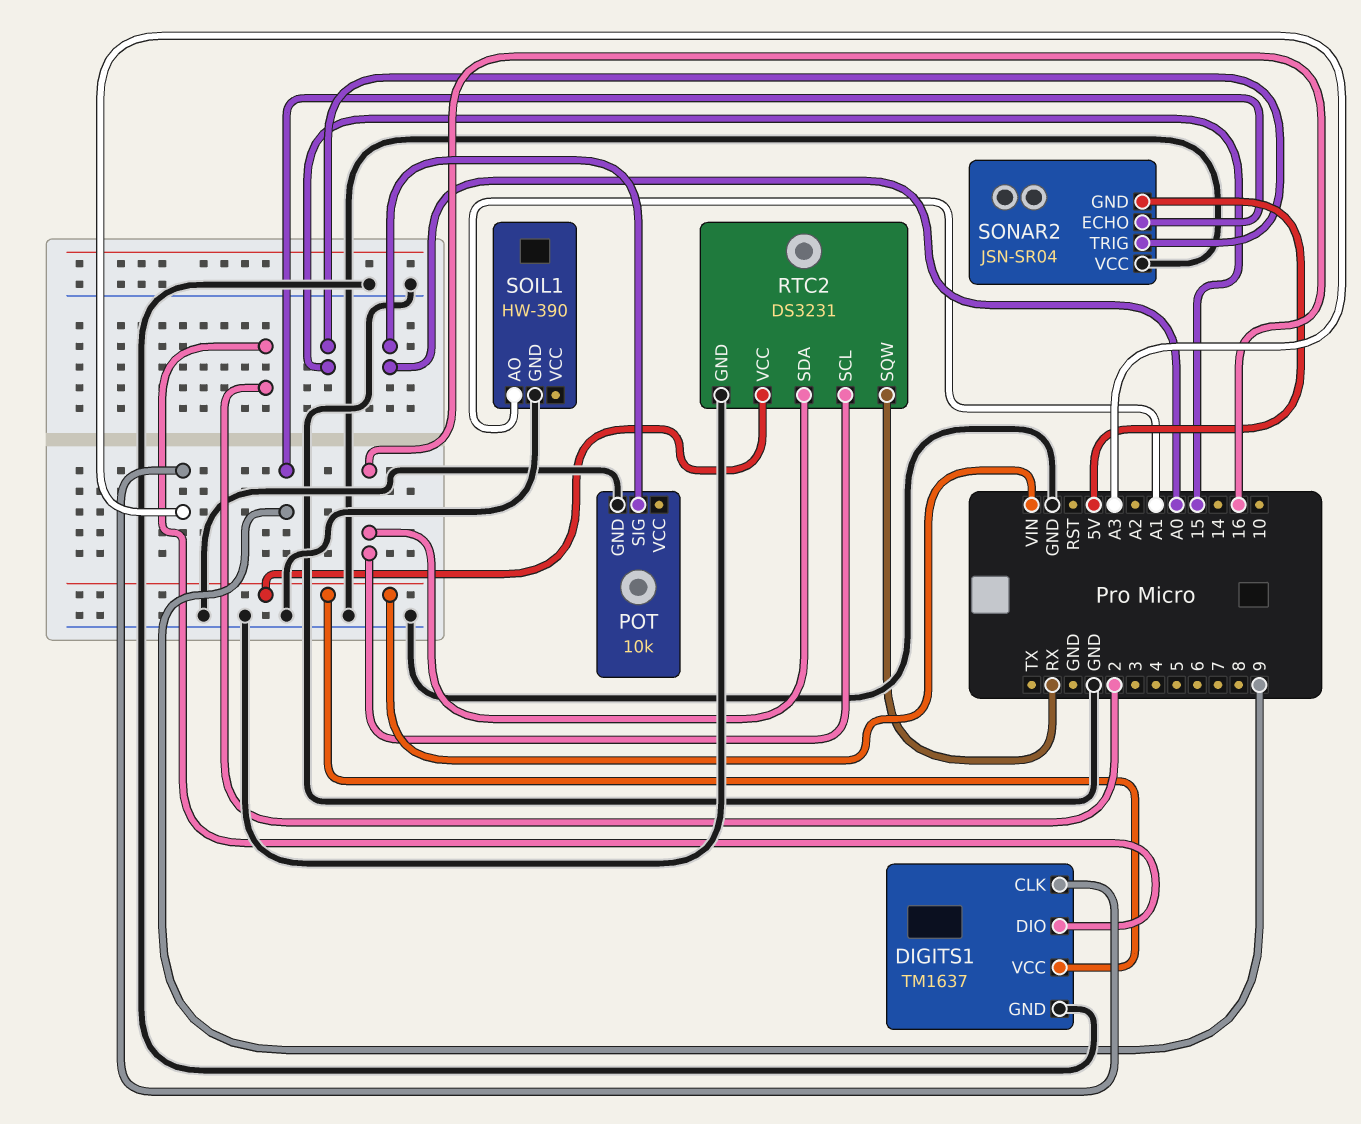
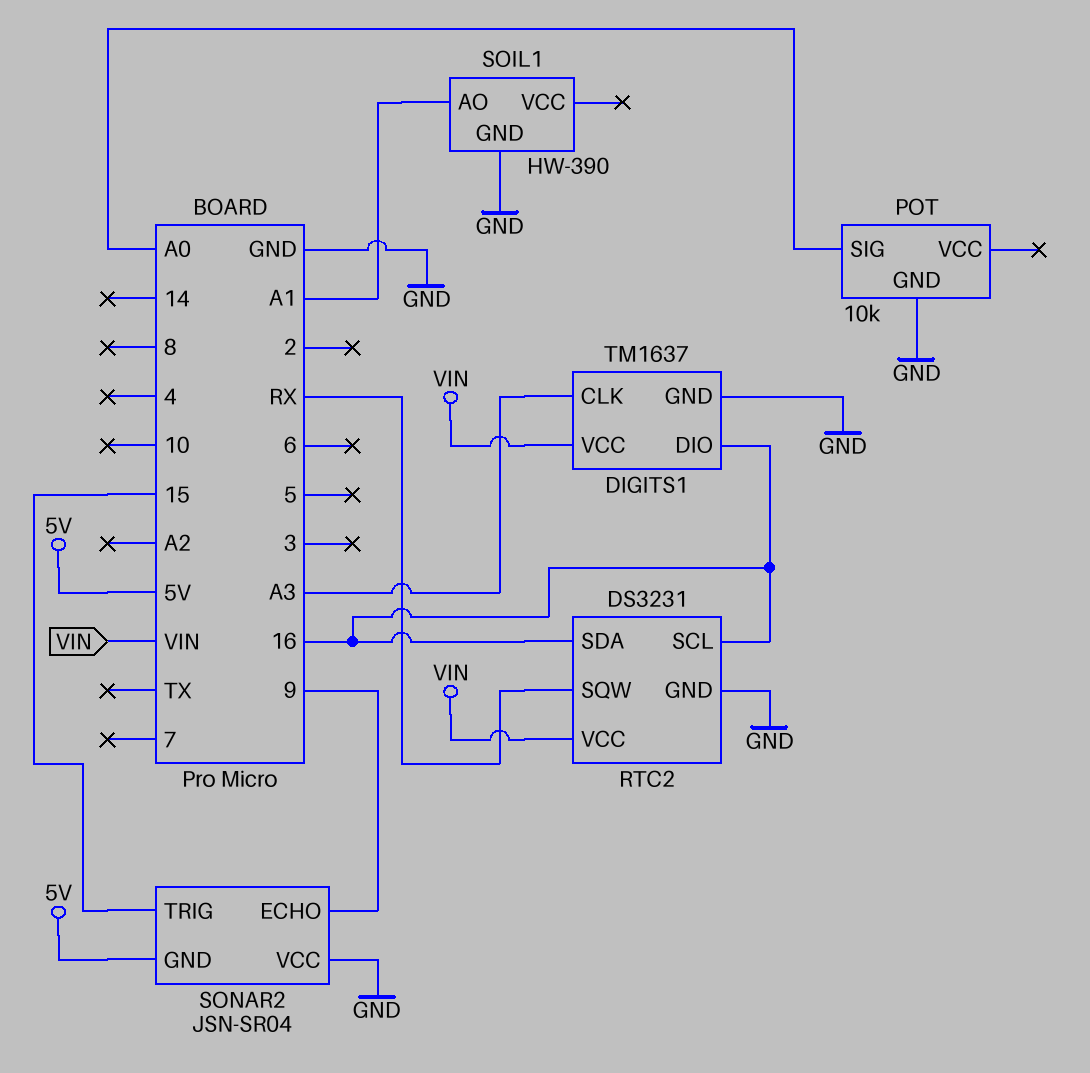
DIGITS1 pin DIO: 2 -> 16

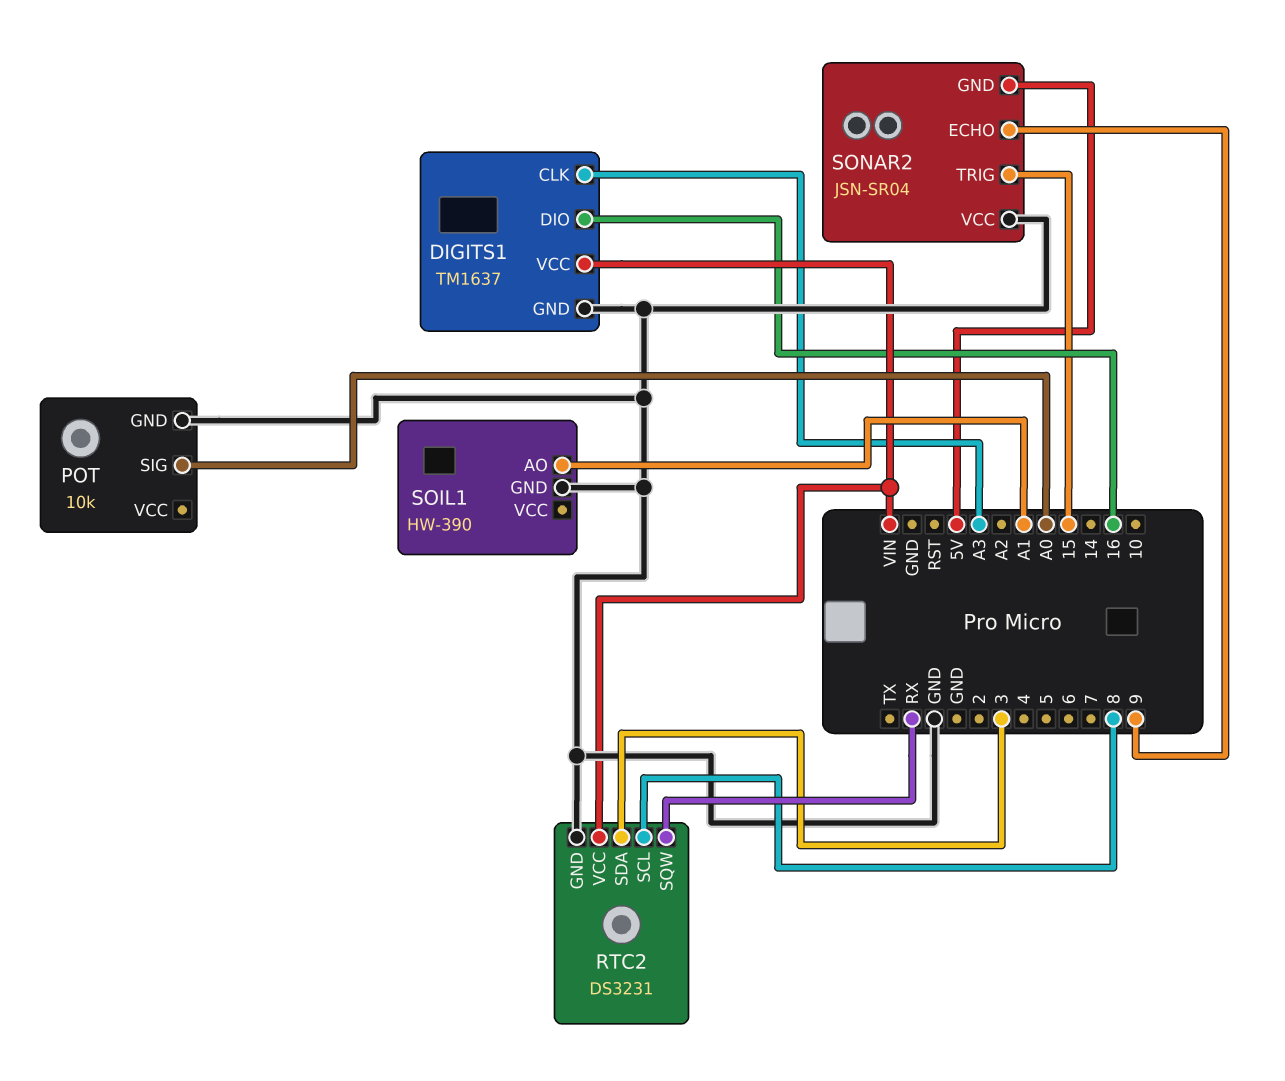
RTC2 pin SCL: 16 -> 8
RTC2 pin SDA: 16 -> 3

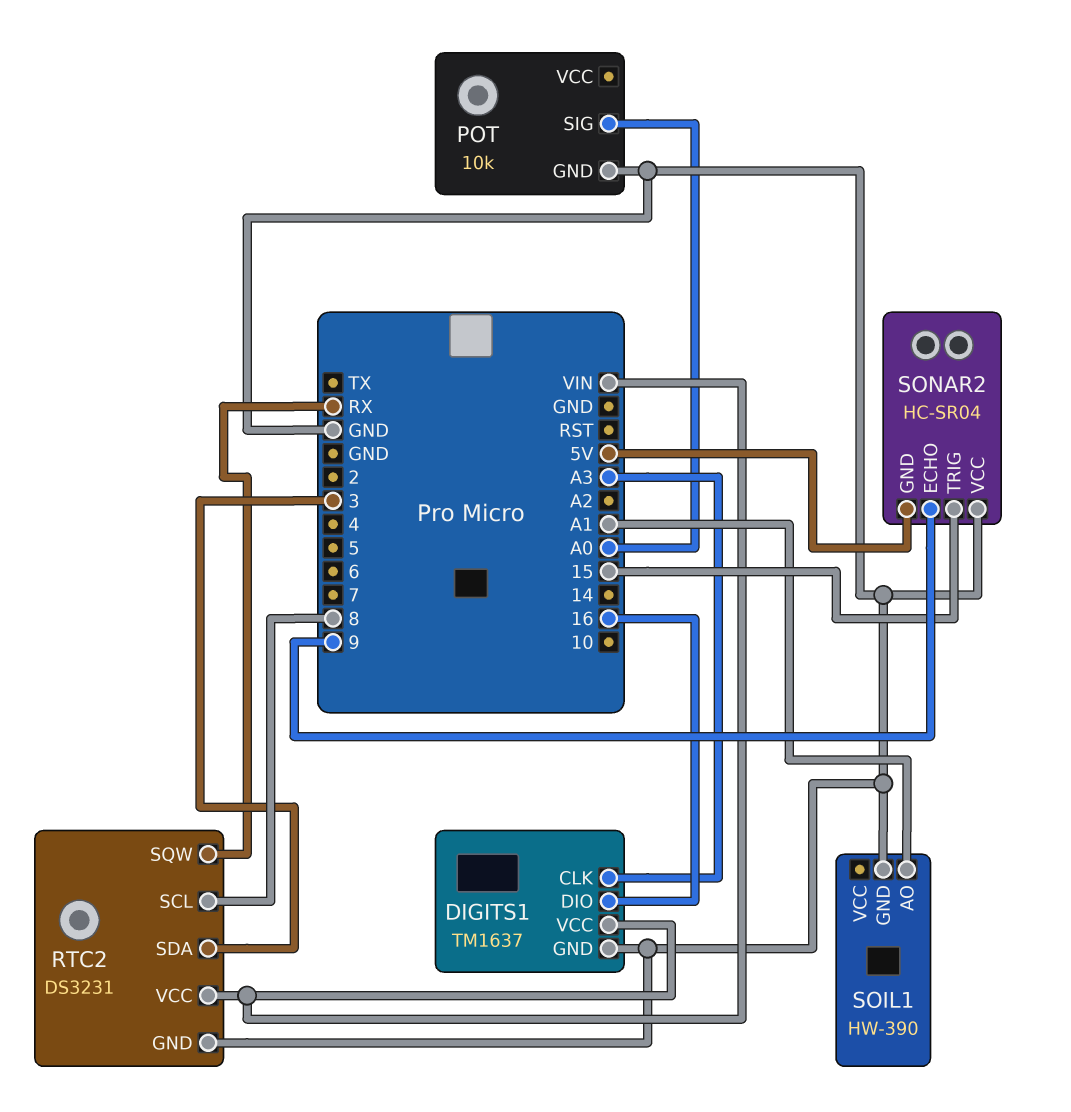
SONAR2: JSN-SR04 -> HC-SR04

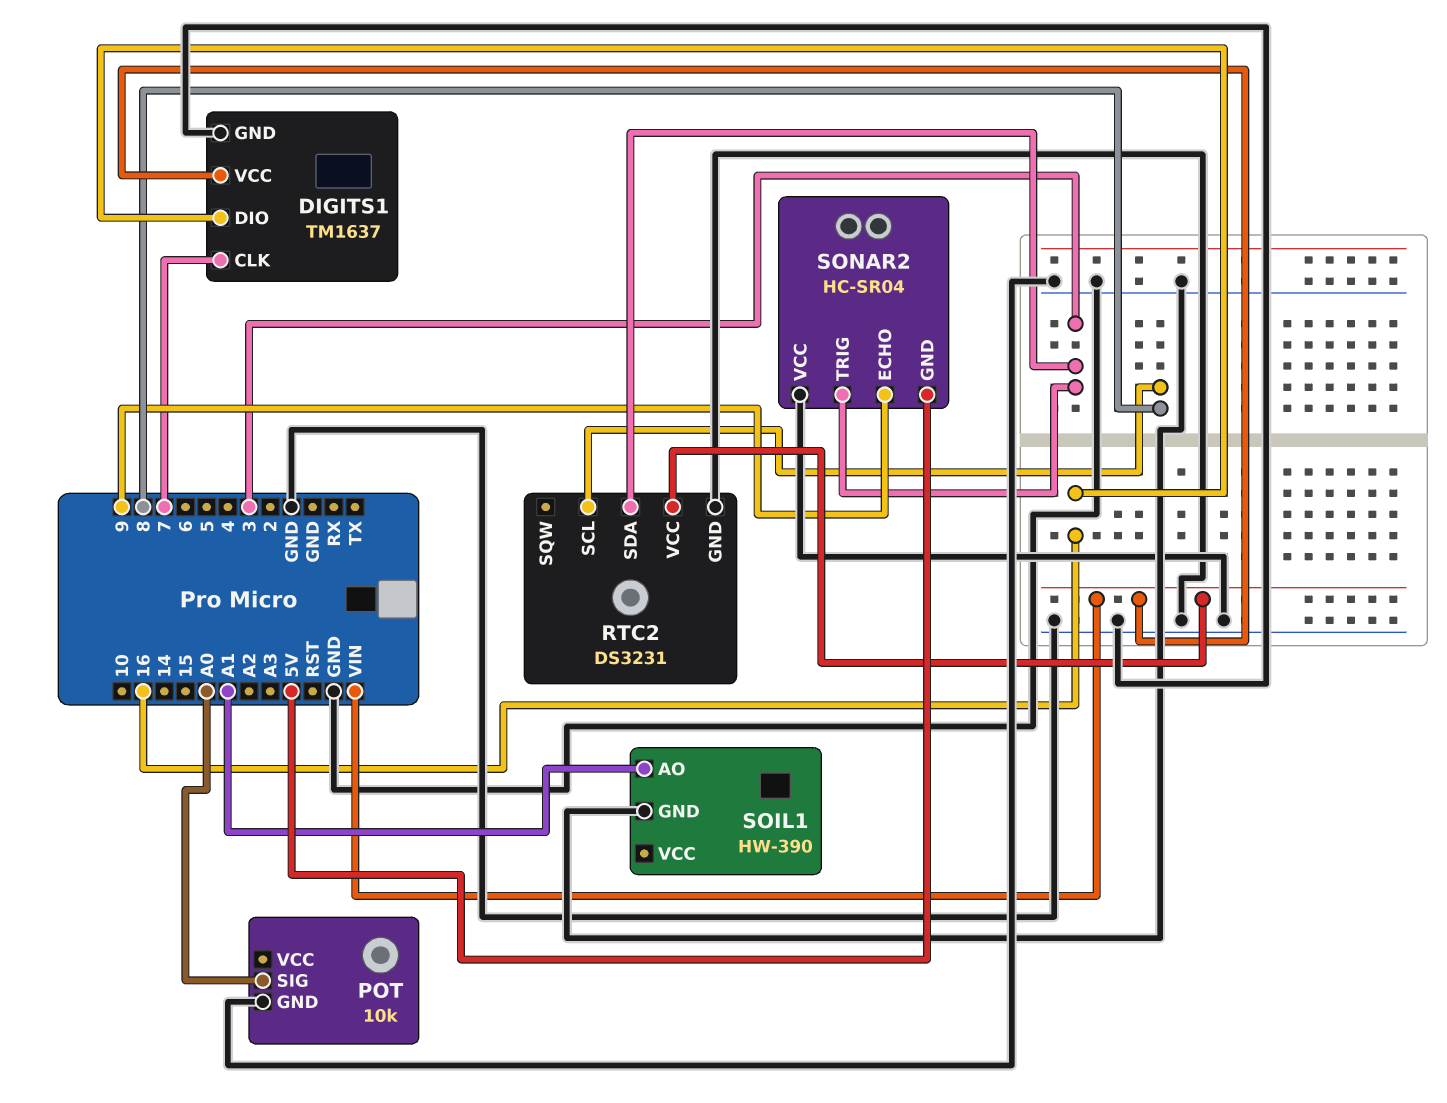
DIGITS1 pin CLK: A3 -> 7
RTC2 pin SQW: RX -> none
SONAR2 pin TRIG: 15 -> 3

